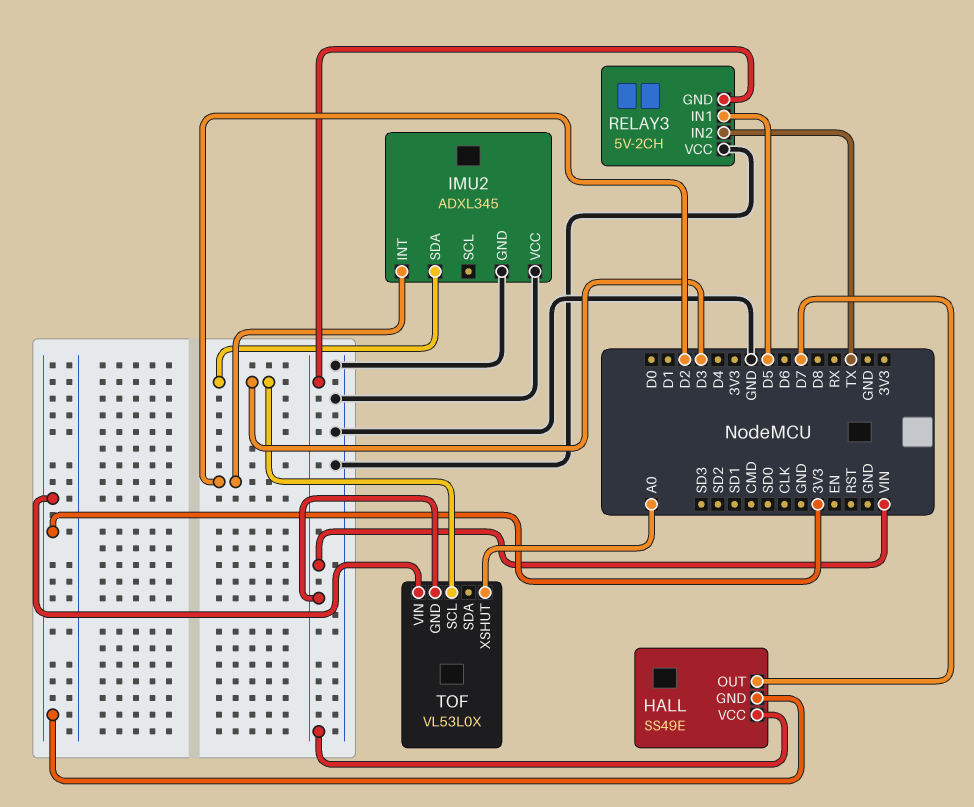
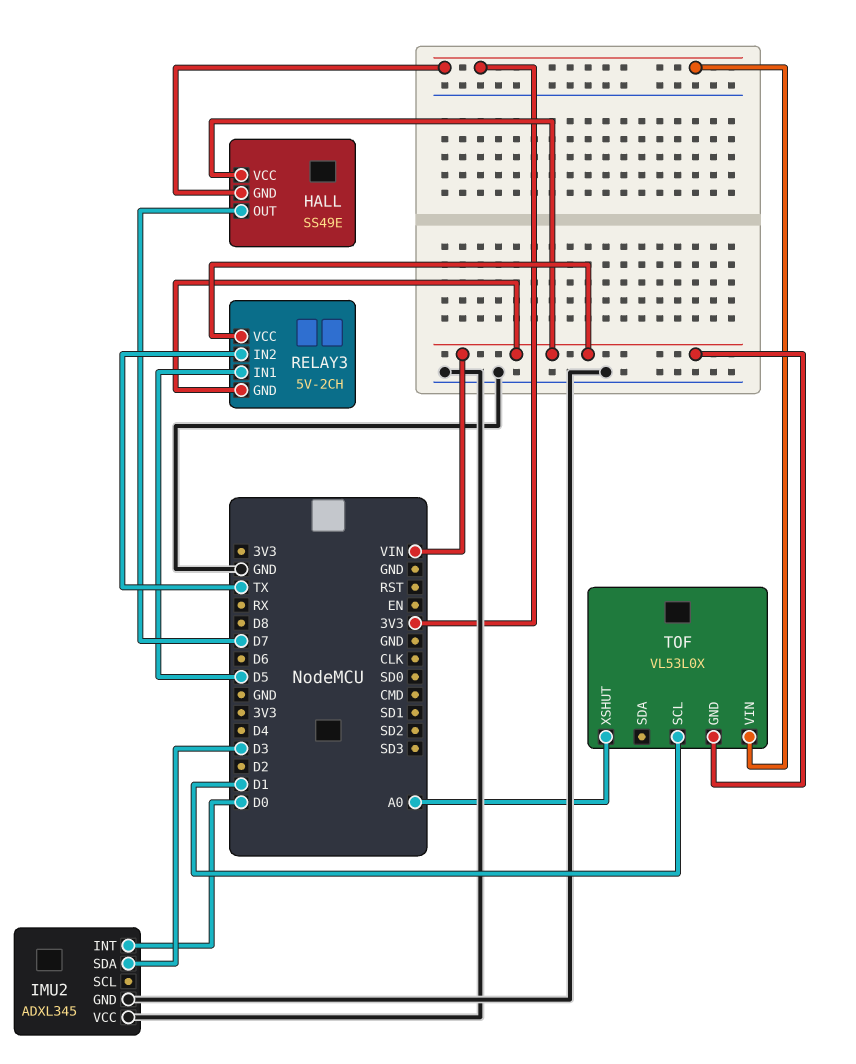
IMU2 pin INT: D2 -> D0
RELAY3 pin VCC: GND -> VIN
TOF pin SCL: D3 -> D1

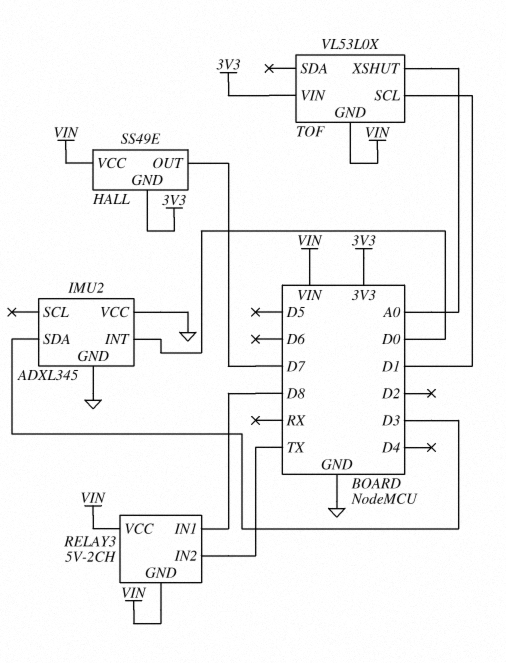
RELAY3 pin IN1: D5 -> D8

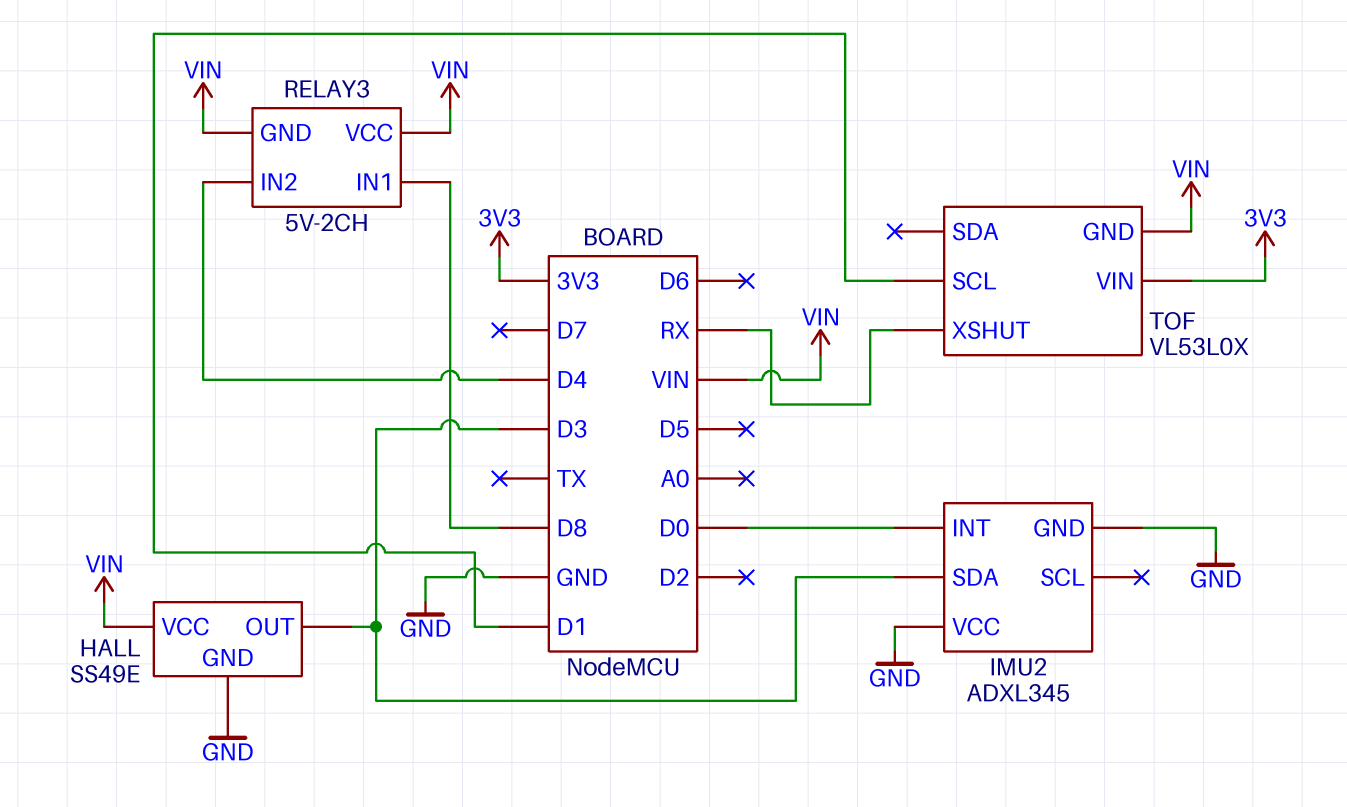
HALL pin GND: 3V3 -> GND
HALL pin OUT: D7 -> D3
RELAY3 pin IN2: TX -> D4
TOF pin XSHUT: A0 -> RX

